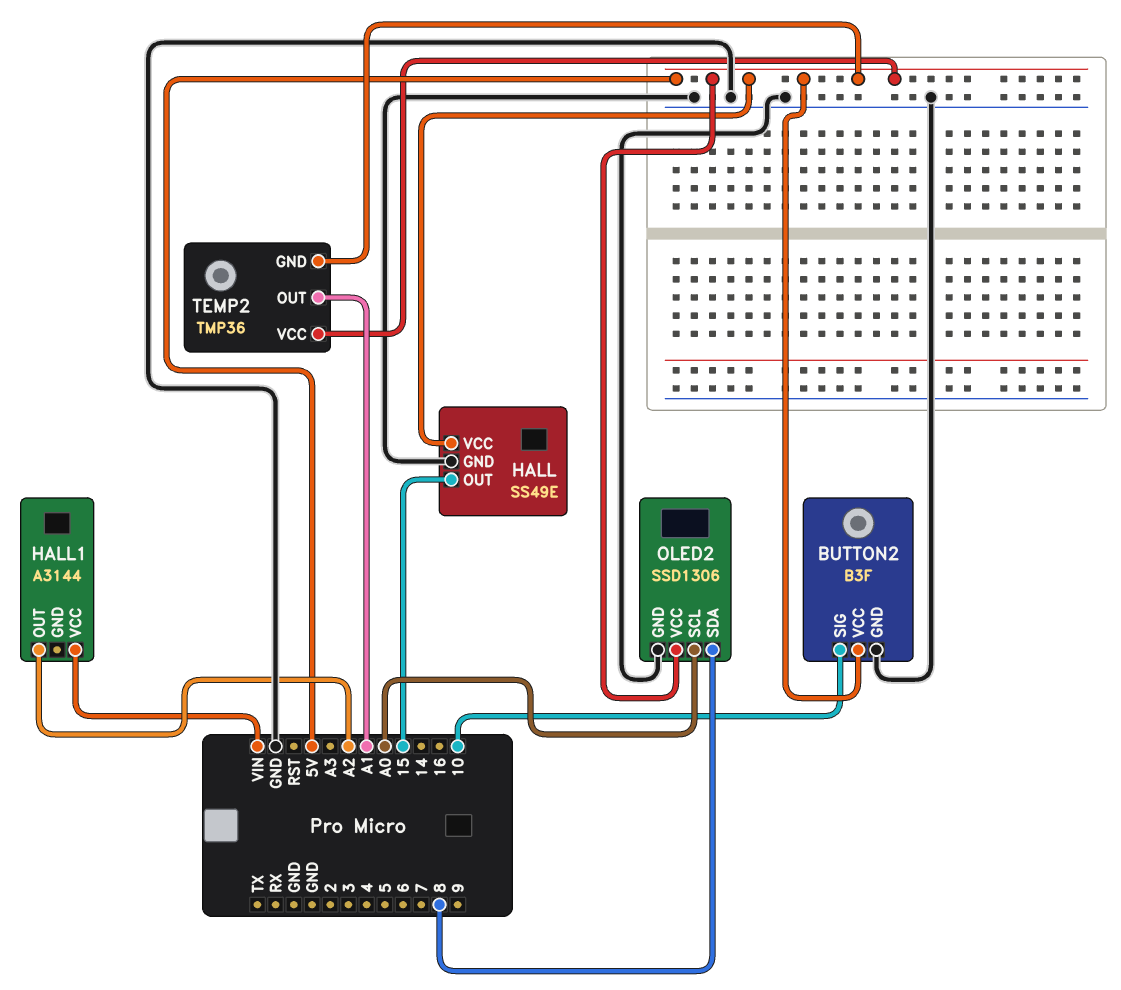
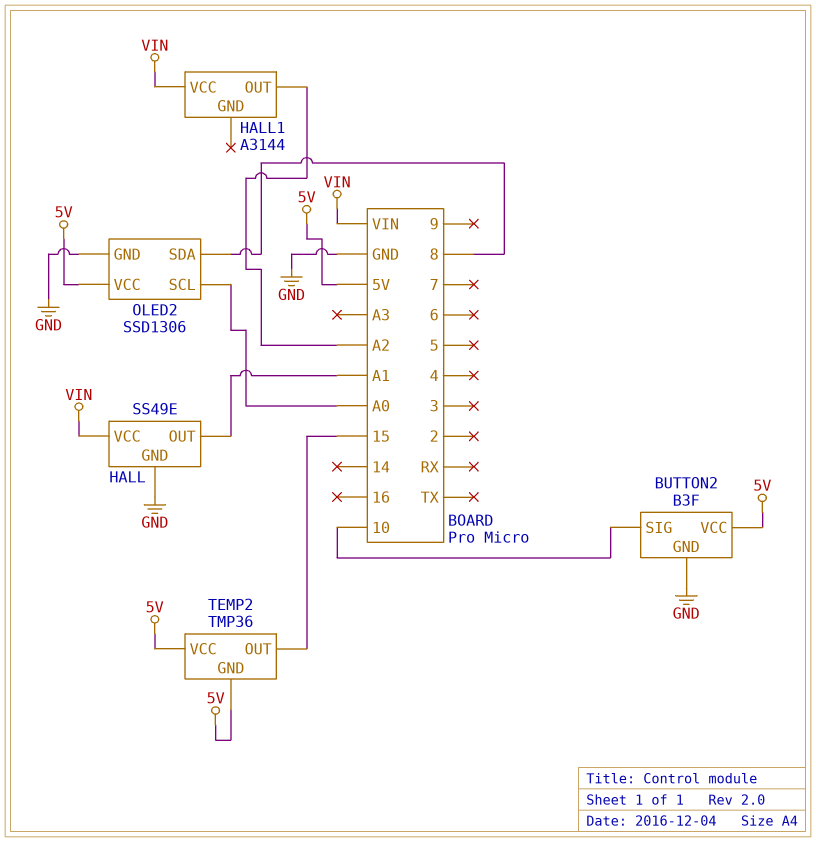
HALL pin OUT: 15 -> A1
HALL pin VCC: 5V -> VIN
TEMP2 pin OUT: A1 -> 15

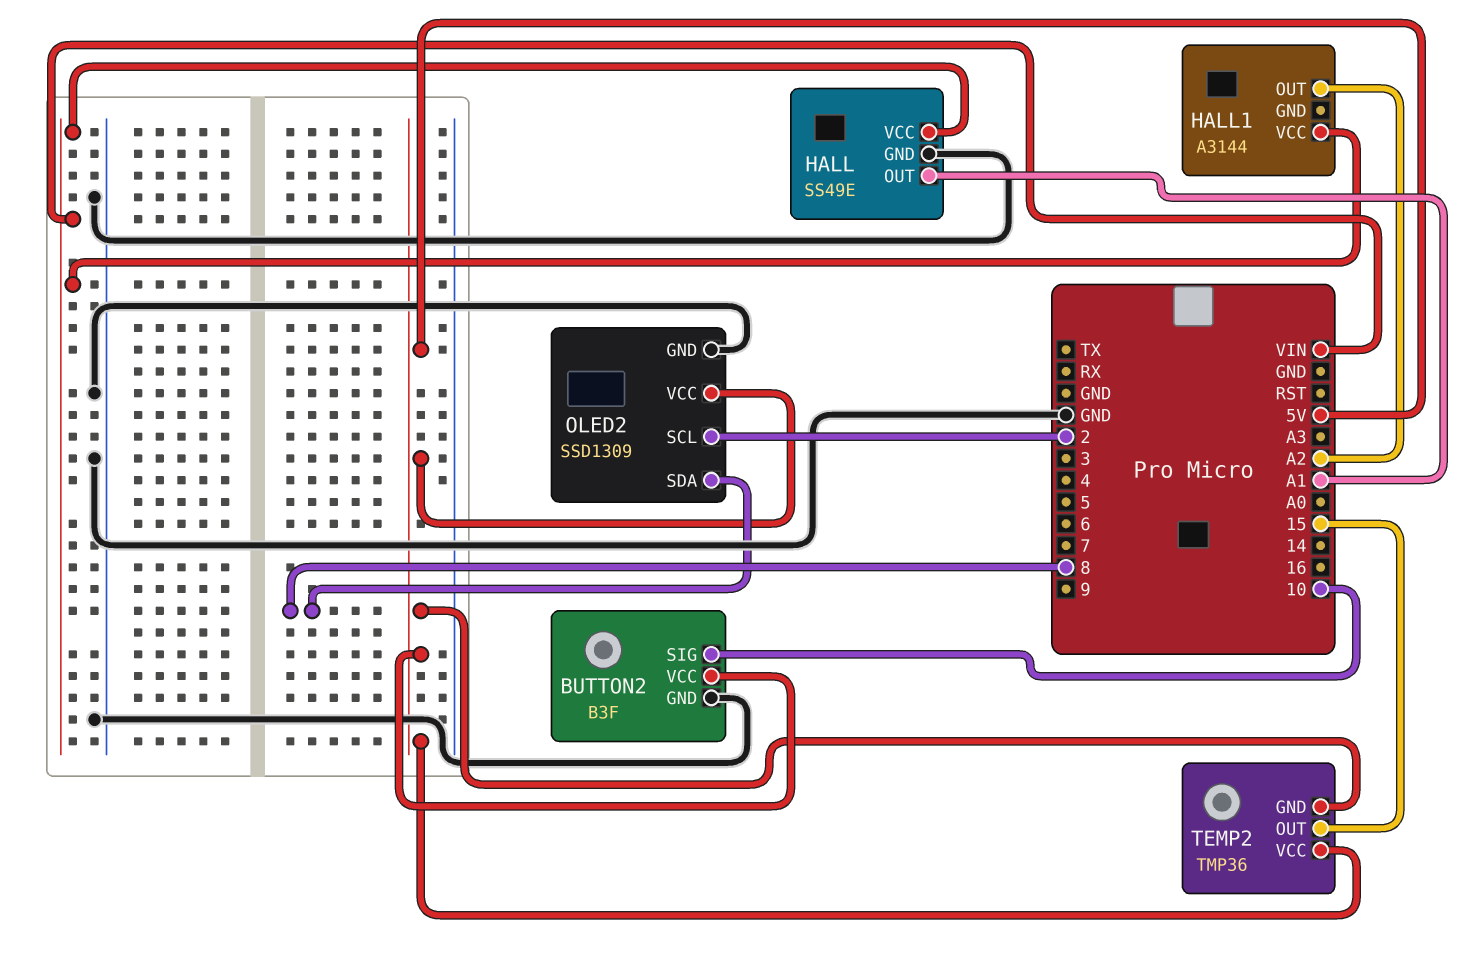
OLED2: SSD1306 -> SSD1309
OLED2 pin SCL: A0 -> 2

